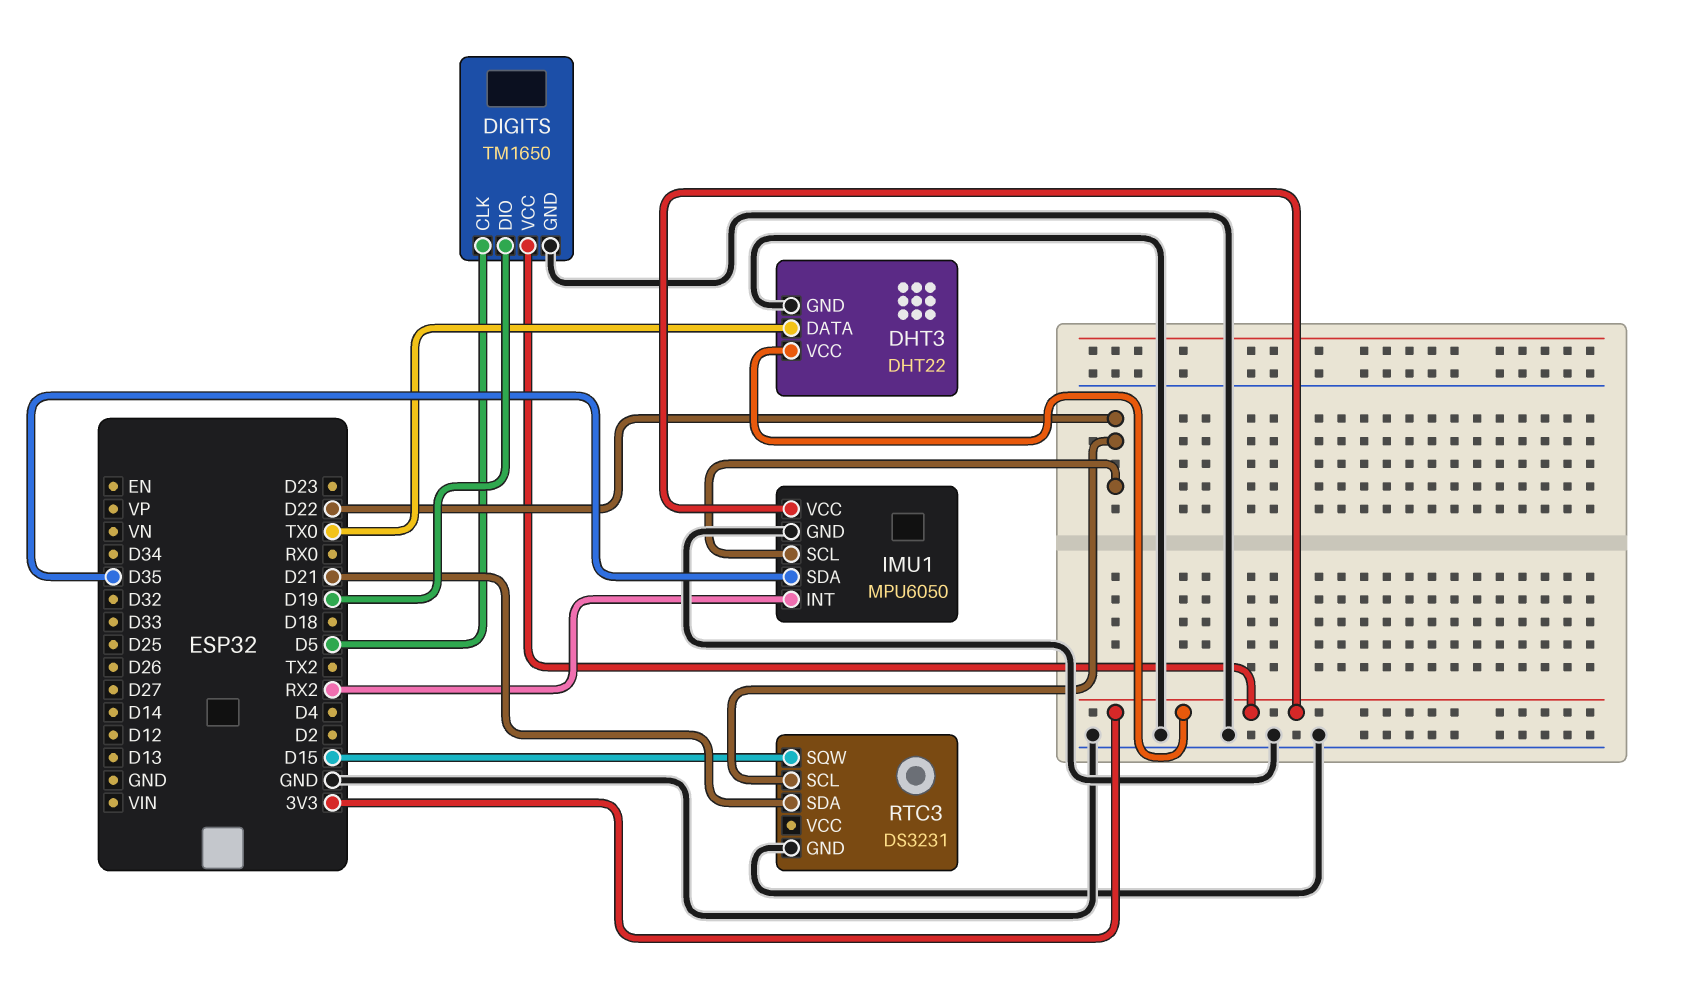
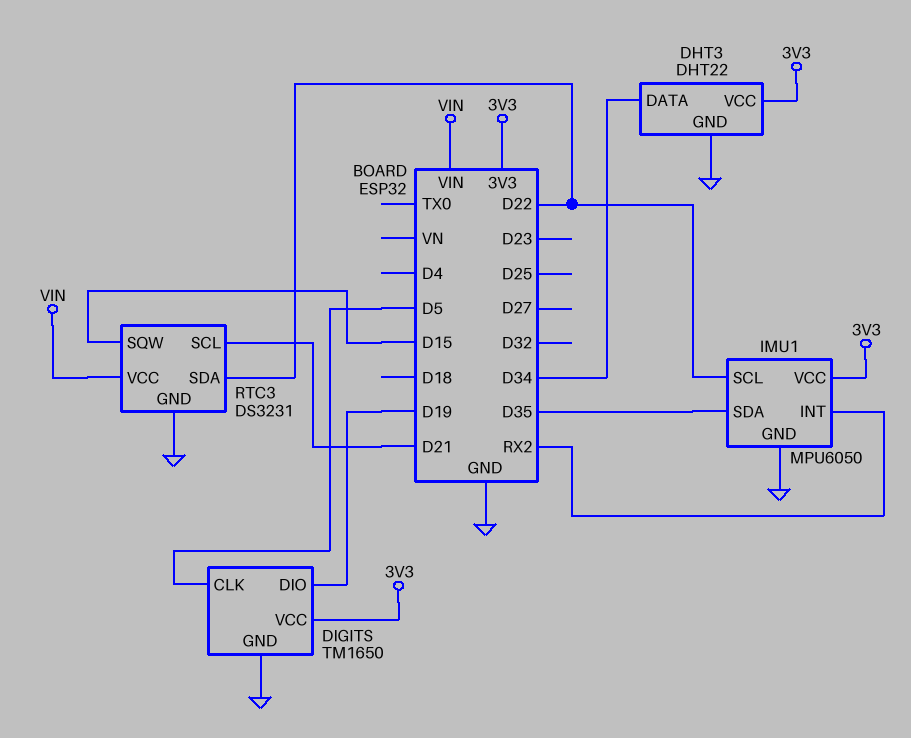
DHT3 pin DATA: TX0 -> D34
RTC3 pin SCL: D22 -> D21
RTC3 pin SDA: D21 -> D22
RTC3 pin VCC: none -> VIN

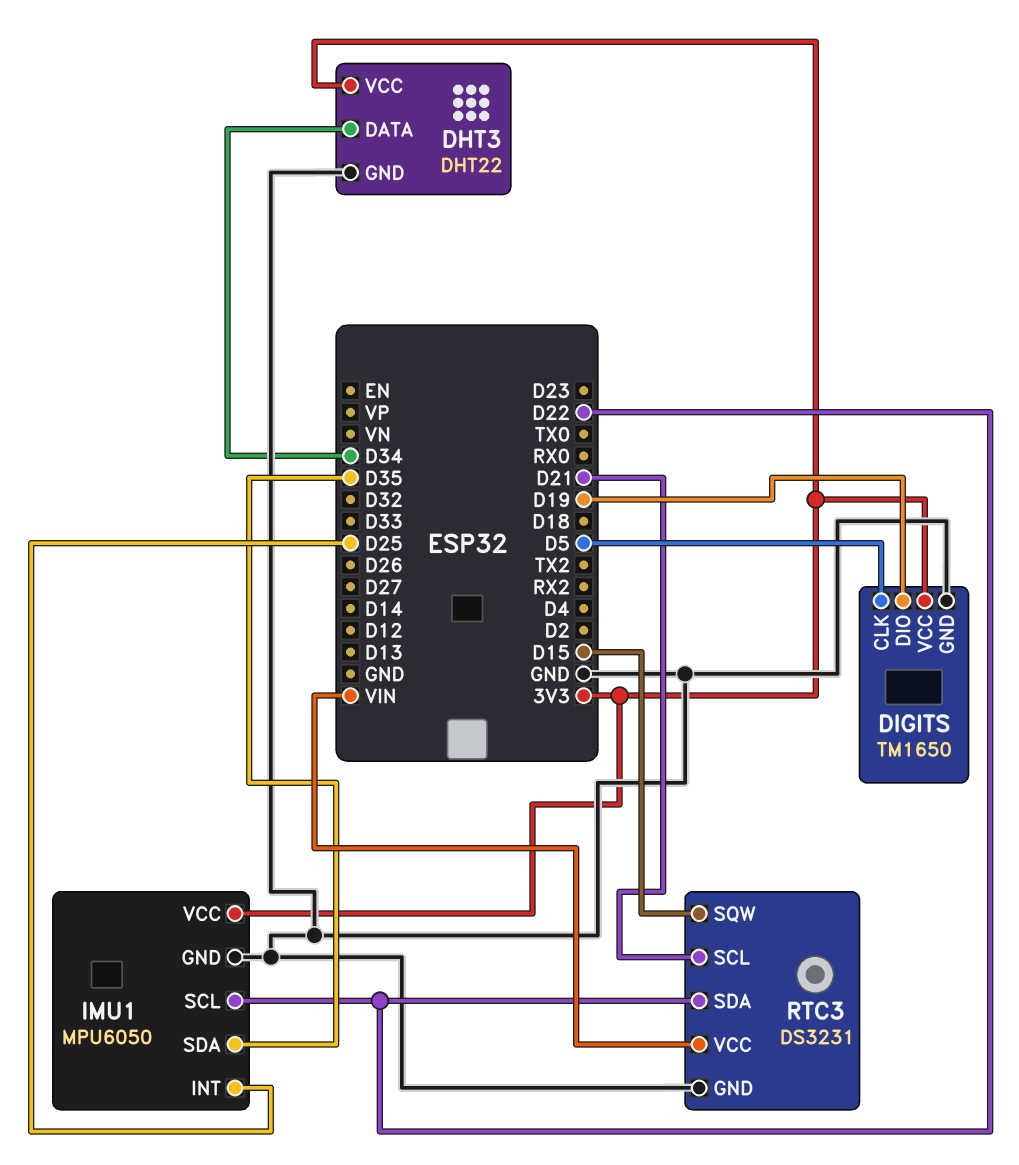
IMU1 pin INT: RX2 -> D25

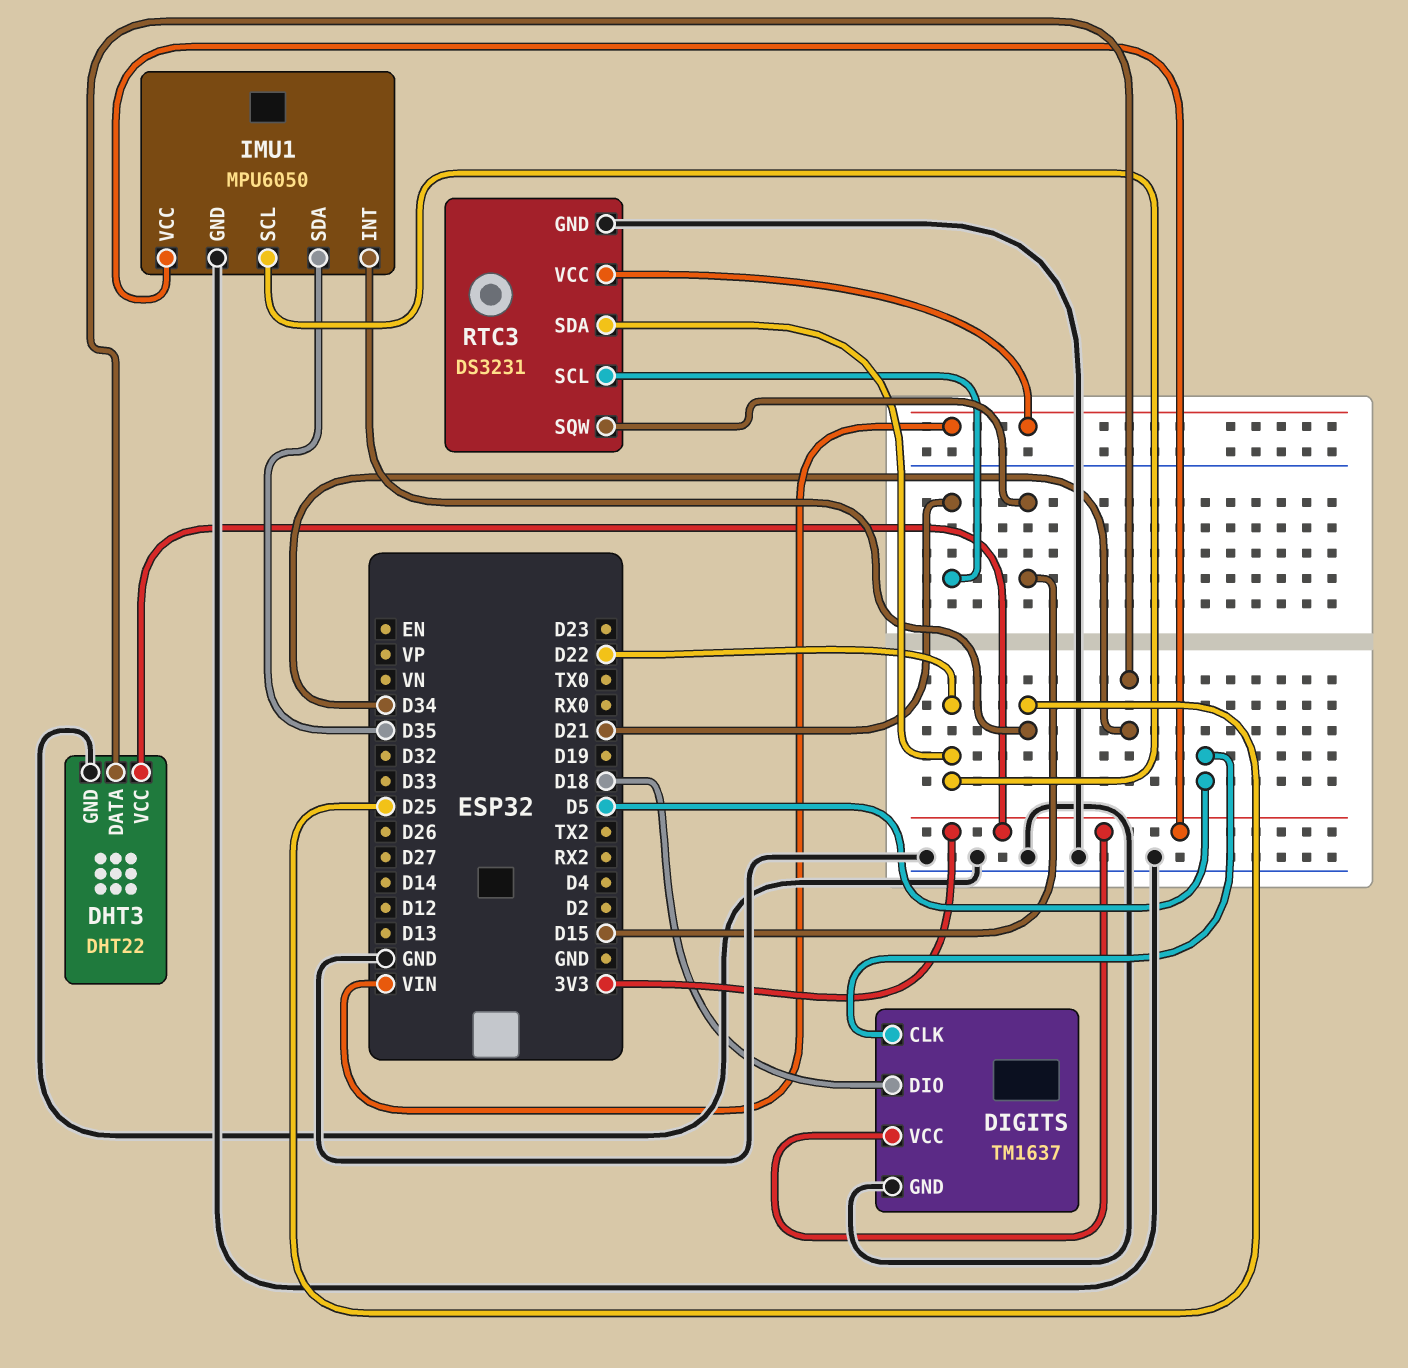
DIGITS: TM1650 -> TM1637
DIGITS pin DIO: D19 -> D18

